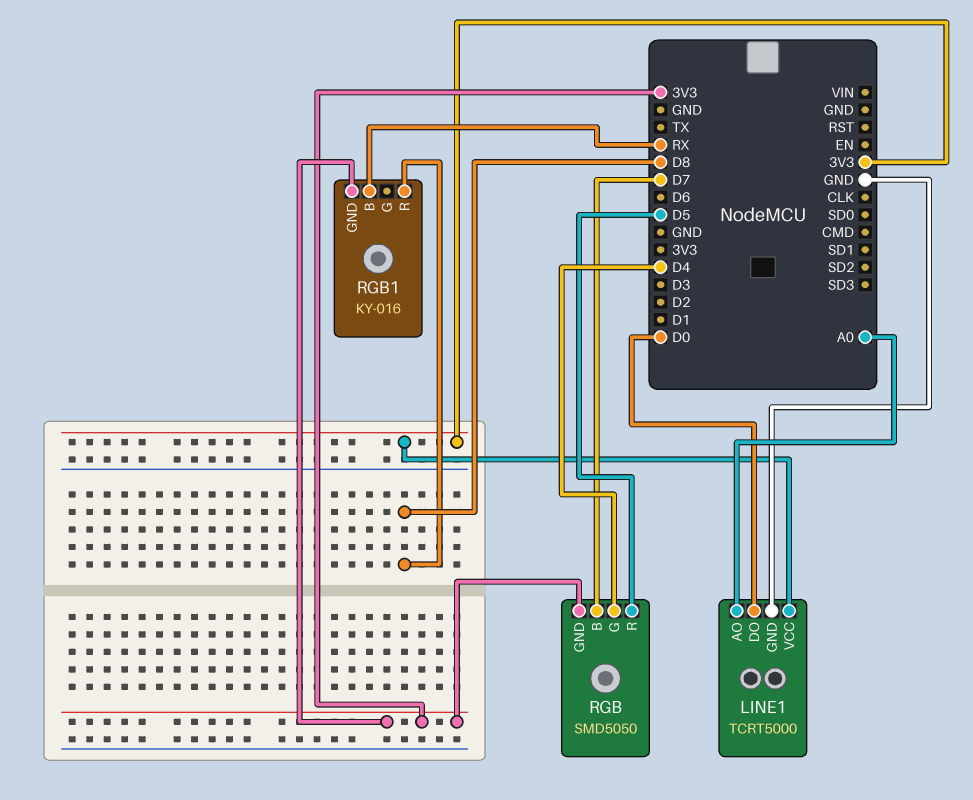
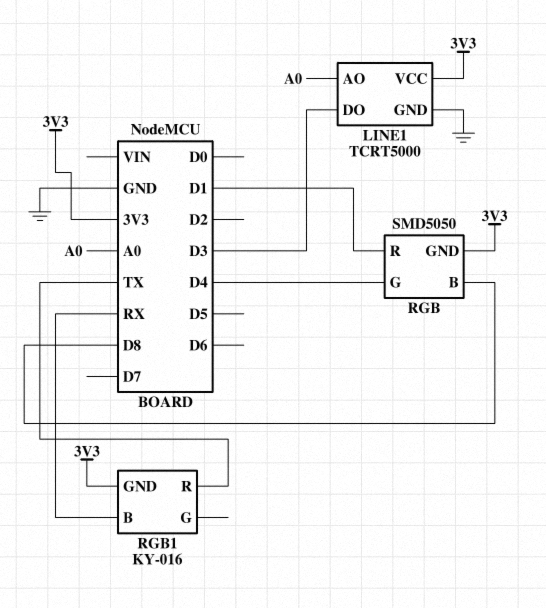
LINE1 pin DO: D0 -> D3
RGB pin B: D7 -> D8
RGB pin R: D5 -> D1
RGB1 pin R: D8 -> TX

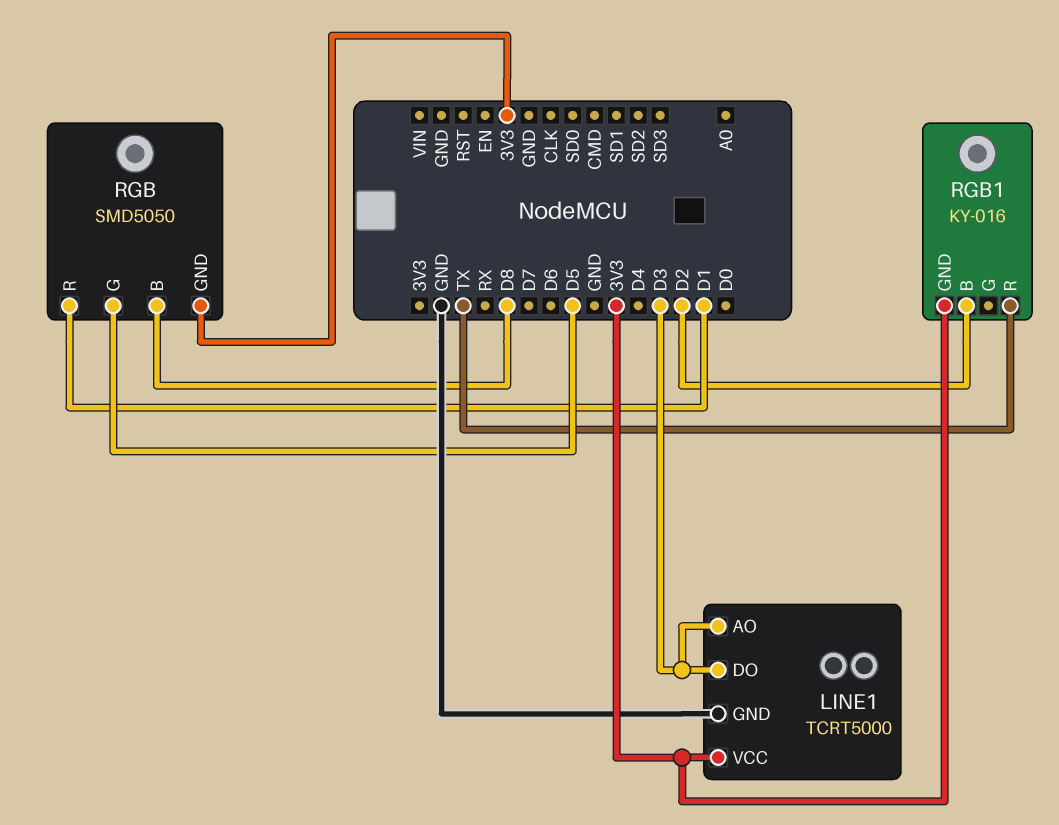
LINE1 pin AO: A0 -> D3
RGB pin G: D4 -> D5
RGB1 pin B: RX -> D2

